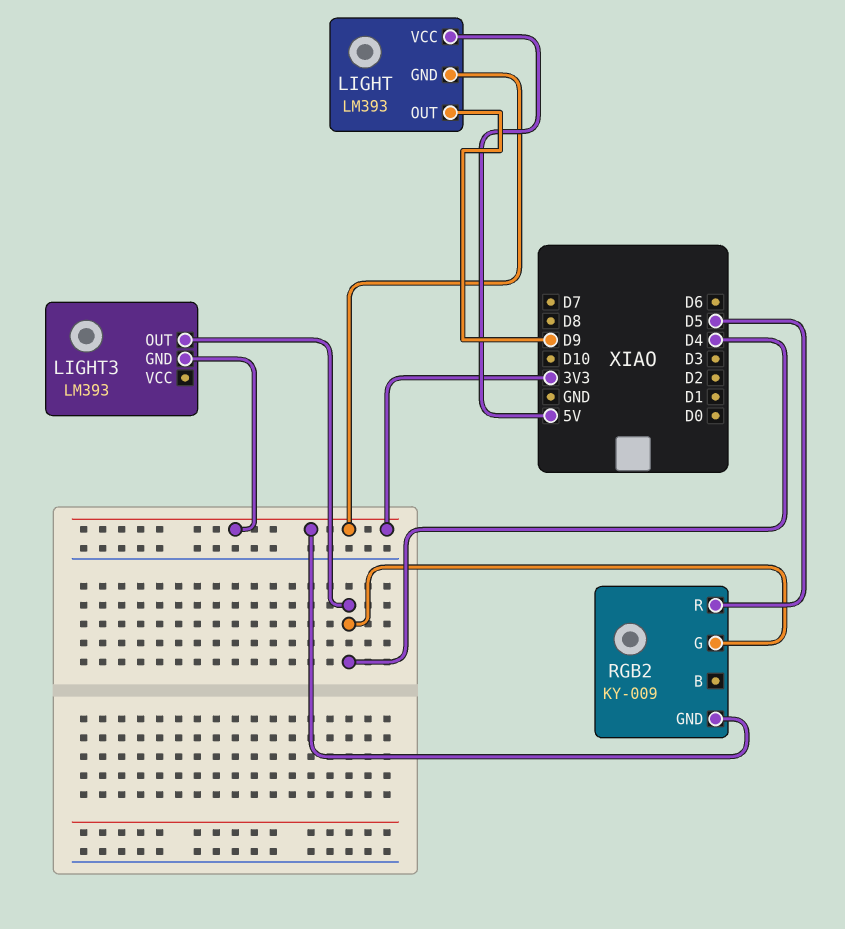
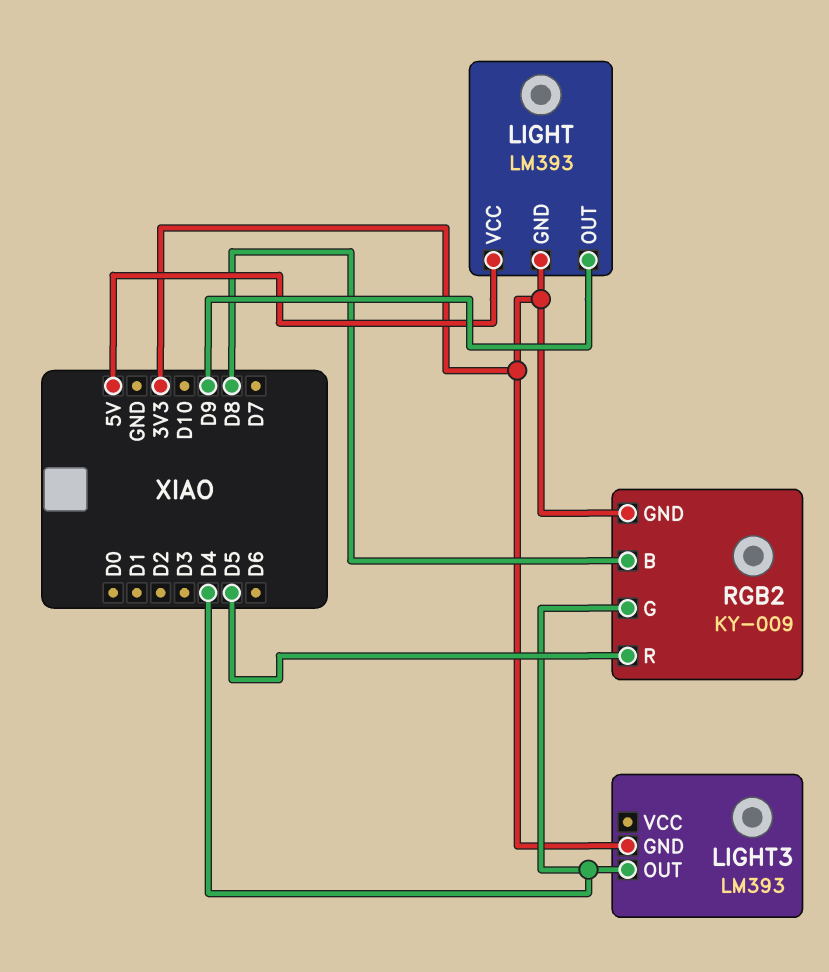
RGB2 pin B: none -> D8

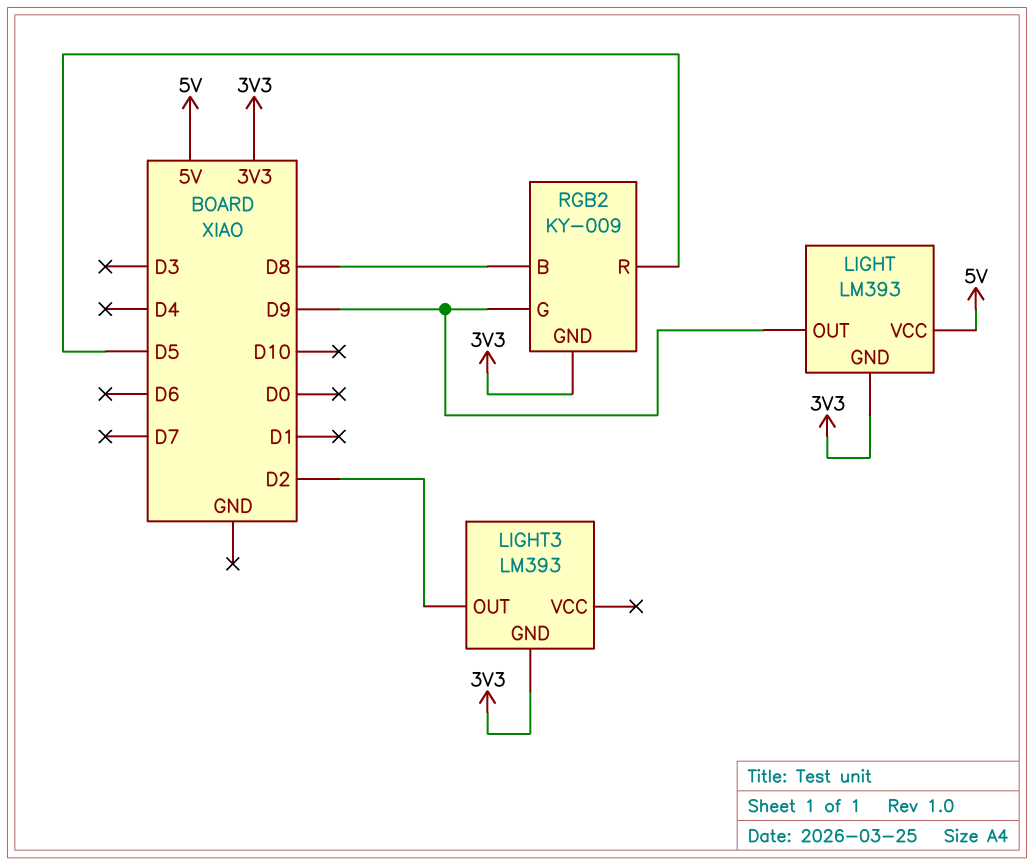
LIGHT3 pin OUT: D4 -> D2
RGB2 pin G: D4 -> D9

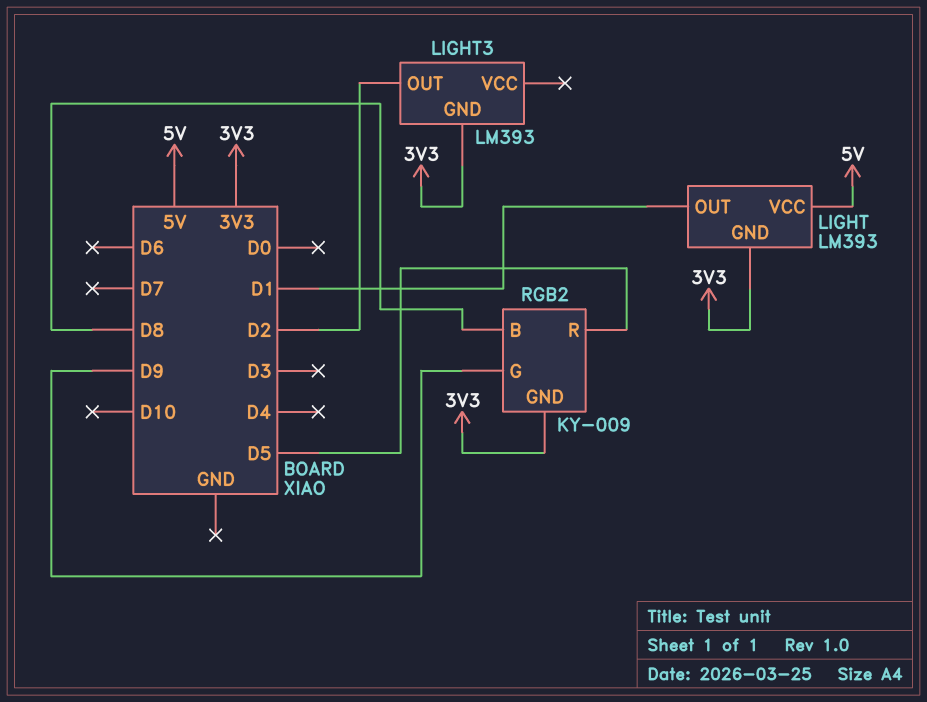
LIGHT pin OUT: D9 -> D1

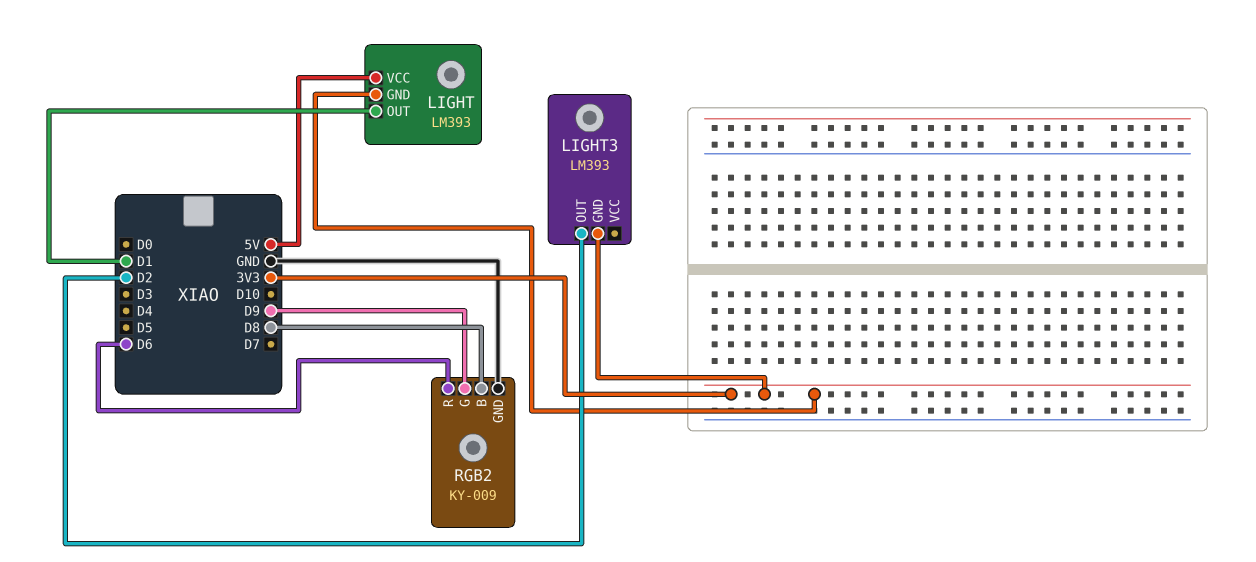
RGB2 pin GND: 3V3 -> GND
RGB2 pin R: D5 -> D6

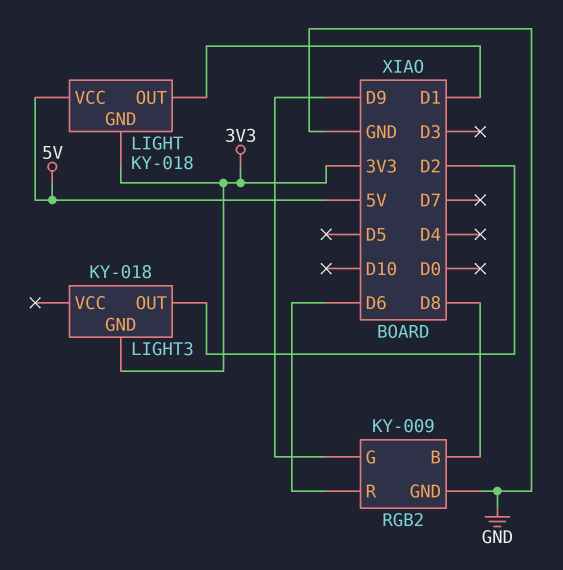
LIGHT: LM393 -> KY-018
LIGHT3: LM393 -> KY-018

